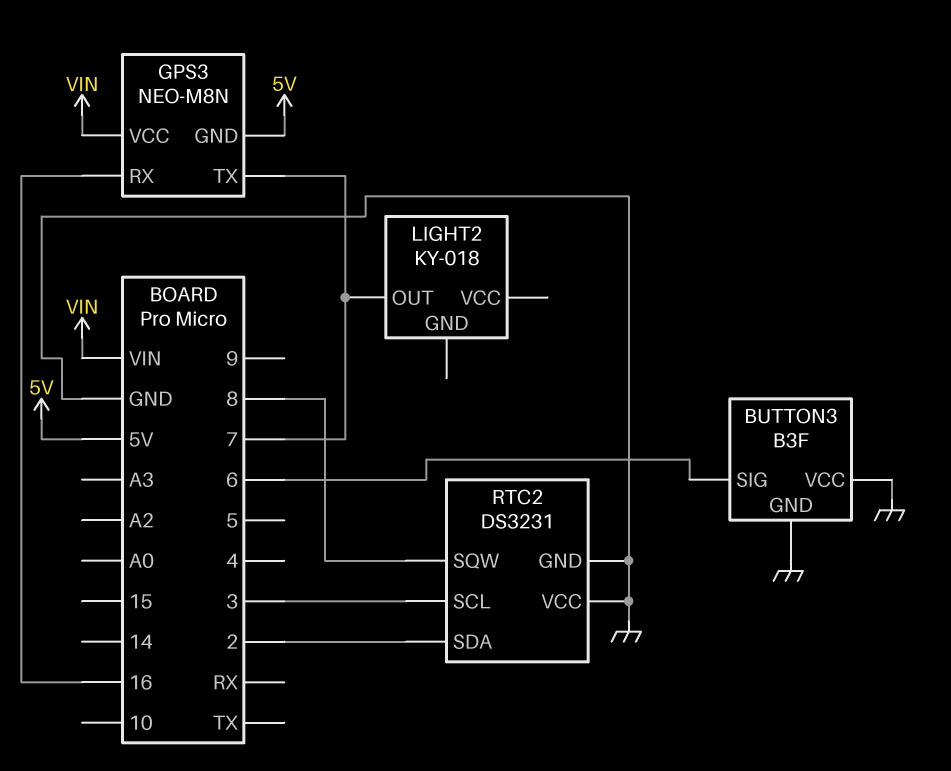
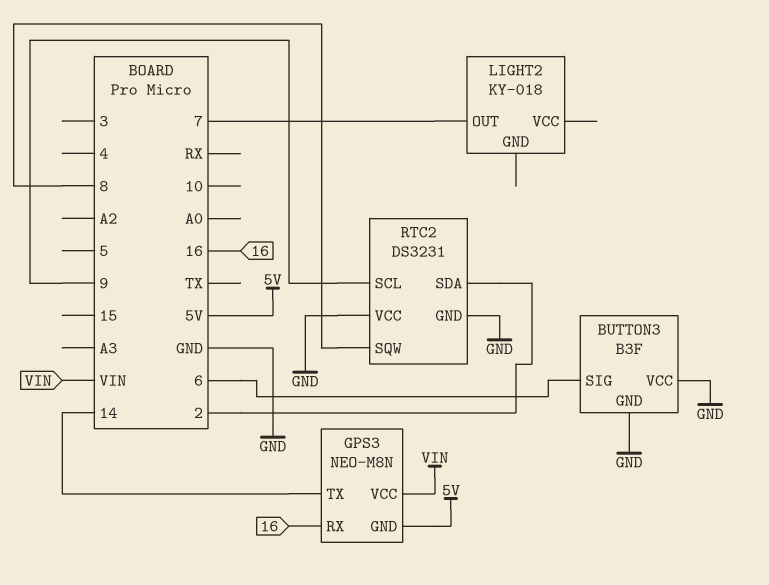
GPS3 pin TX: 7 -> 14
RTC2 pin SCL: 3 -> 9

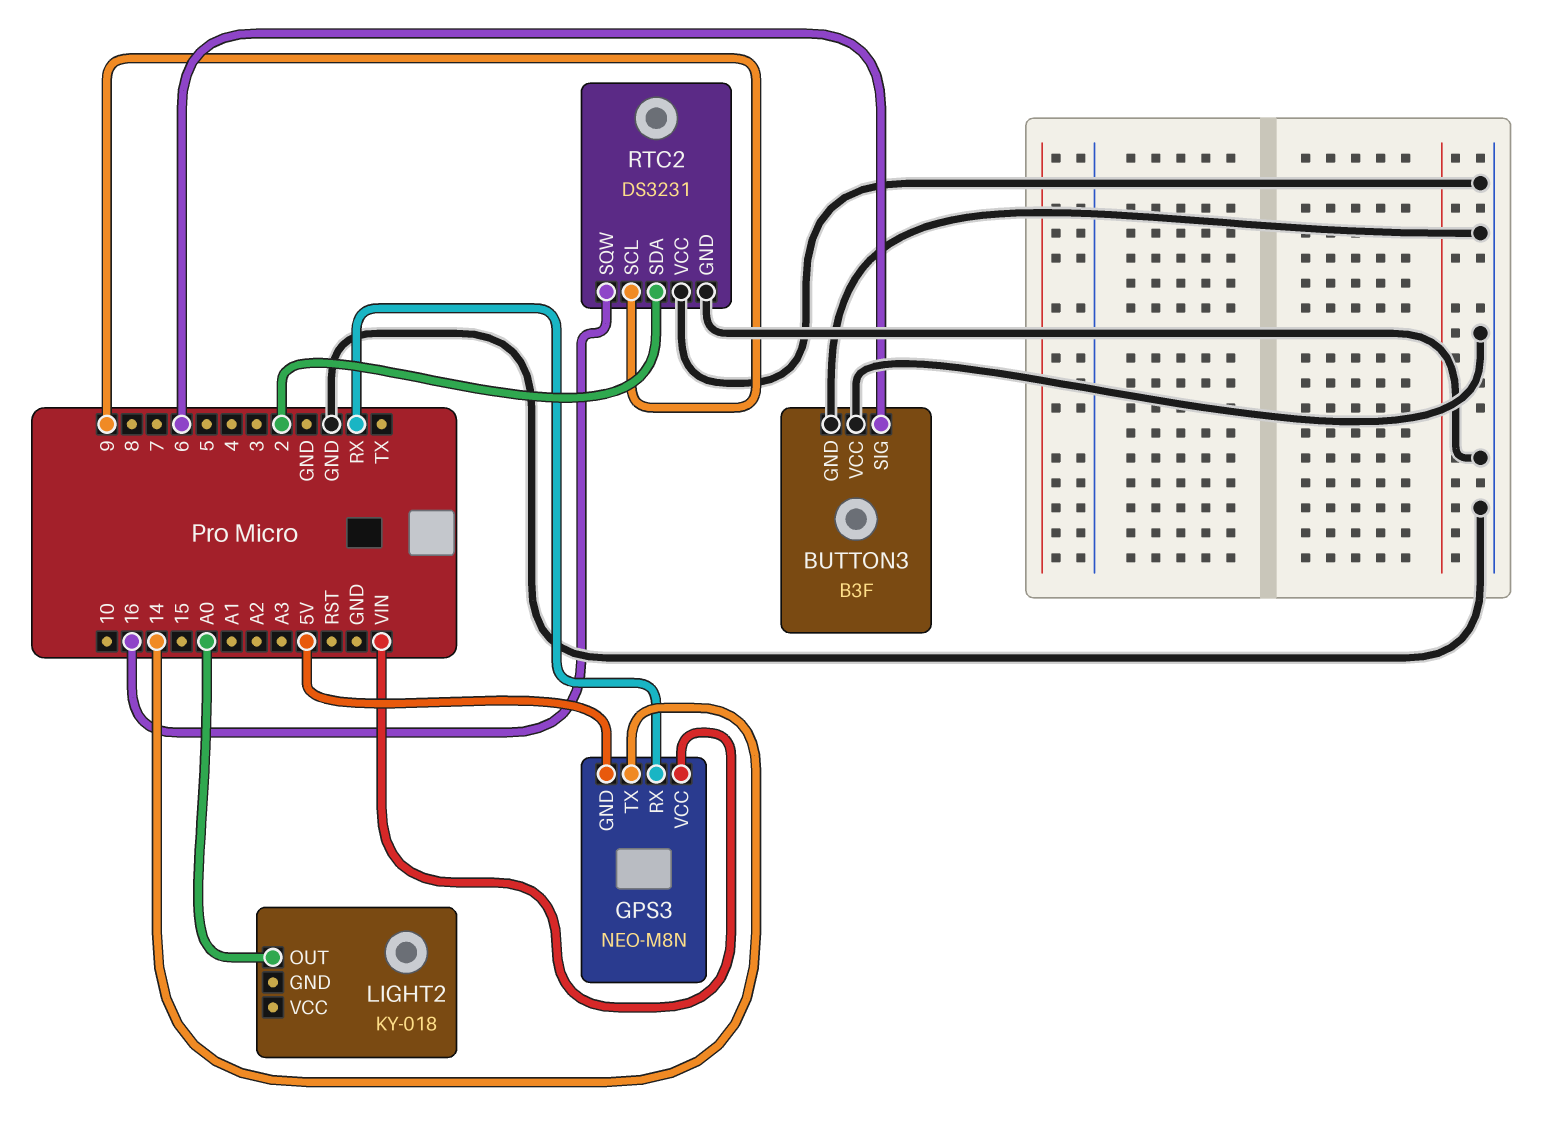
GPS3 pin RX: 16 -> RX
LIGHT2 pin OUT: 7 -> A0
RTC2 pin SQW: 8 -> 16

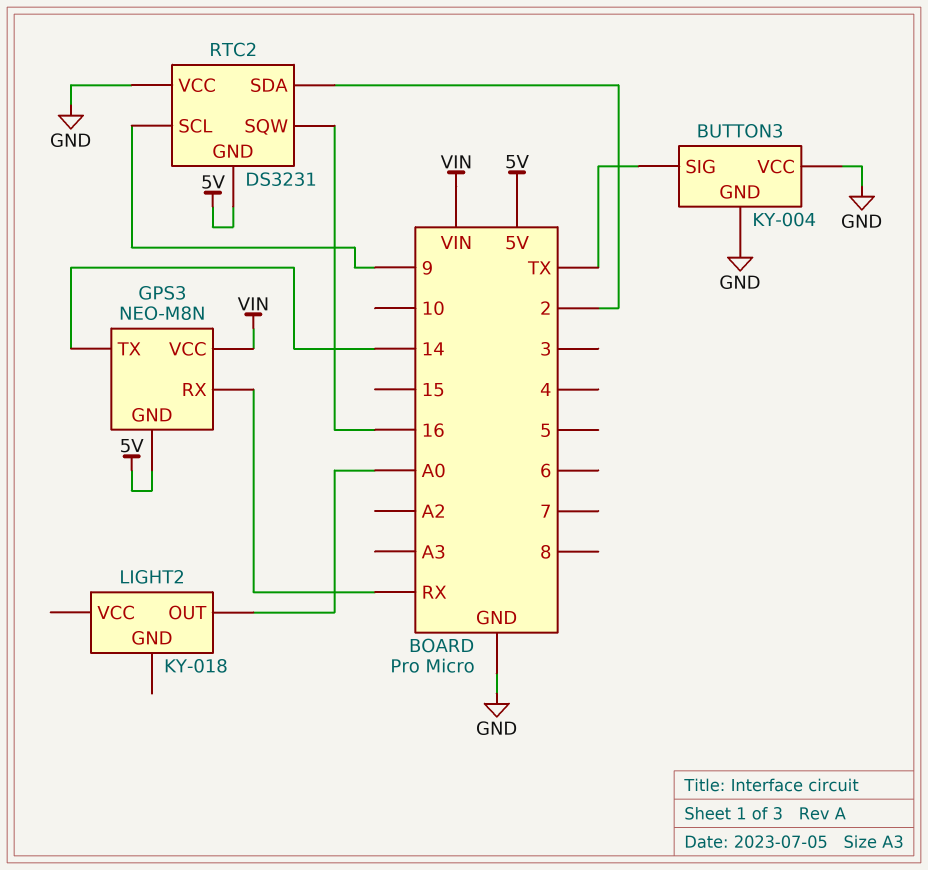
BUTTON3: B3F -> KY-004
BUTTON3 pin SIG: 6 -> TX
RTC2 pin GND: GND -> 5V

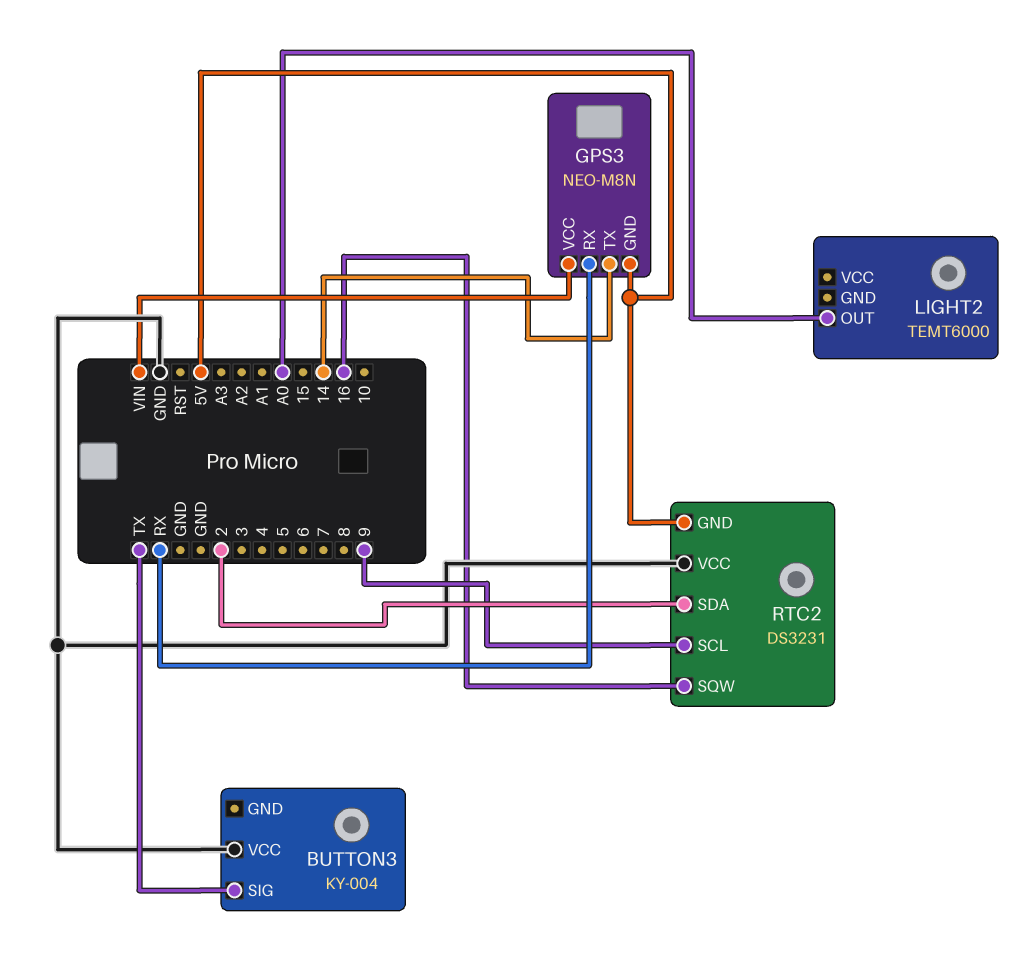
BUTTON3 pin GND: GND -> none
LIGHT2: KY-018 -> TEMT6000

